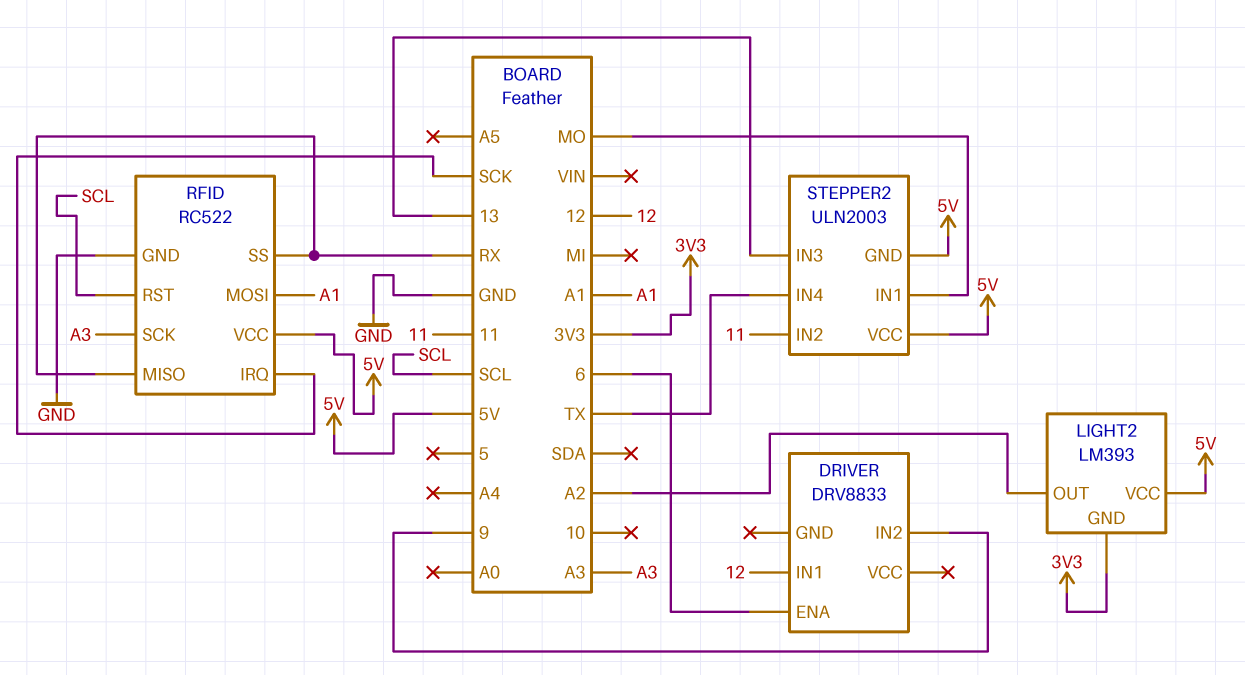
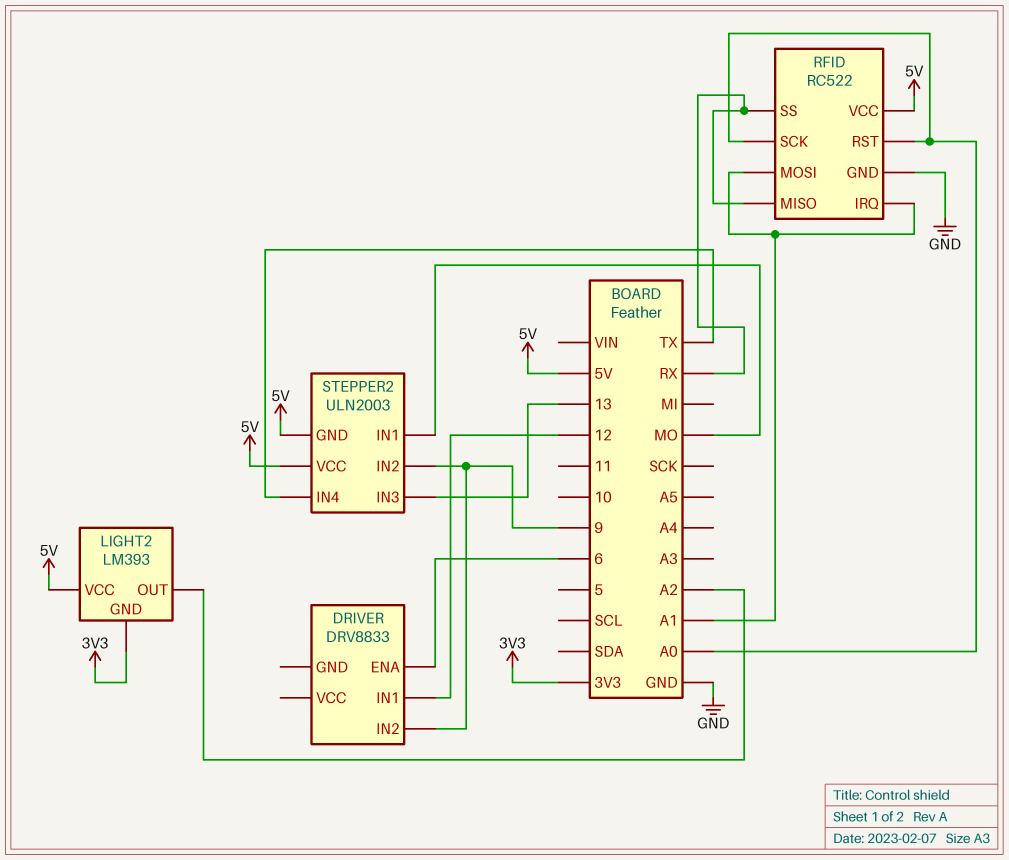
RFID pin IRQ: SCK -> A1
RFID pin RST: SCL -> A0
RFID pin SCK: A3 -> A0
STEPPER2 pin IN2: 11 -> 9

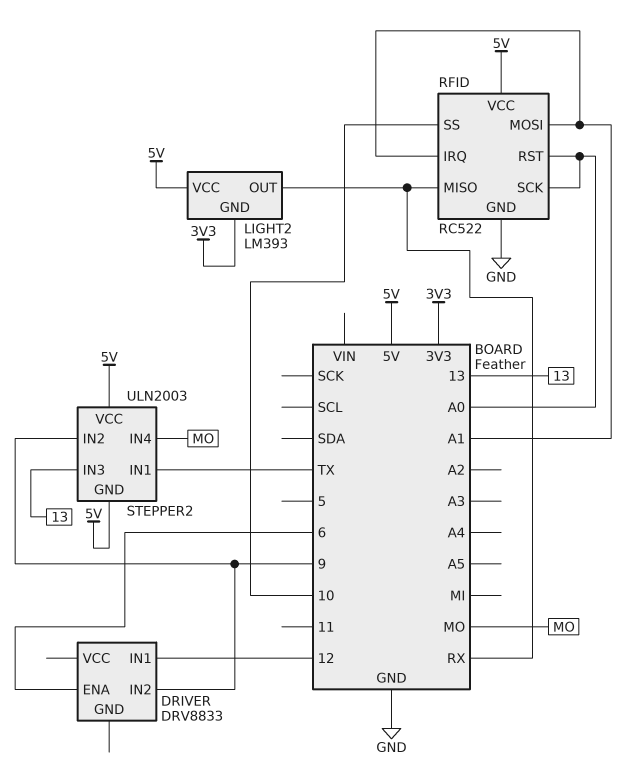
LIGHT2 pin OUT: A2 -> RX
RFID pin SS: RX -> 10
STEPPER2 pin IN1: MO -> TX
STEPPER2 pin IN4: TX -> MO

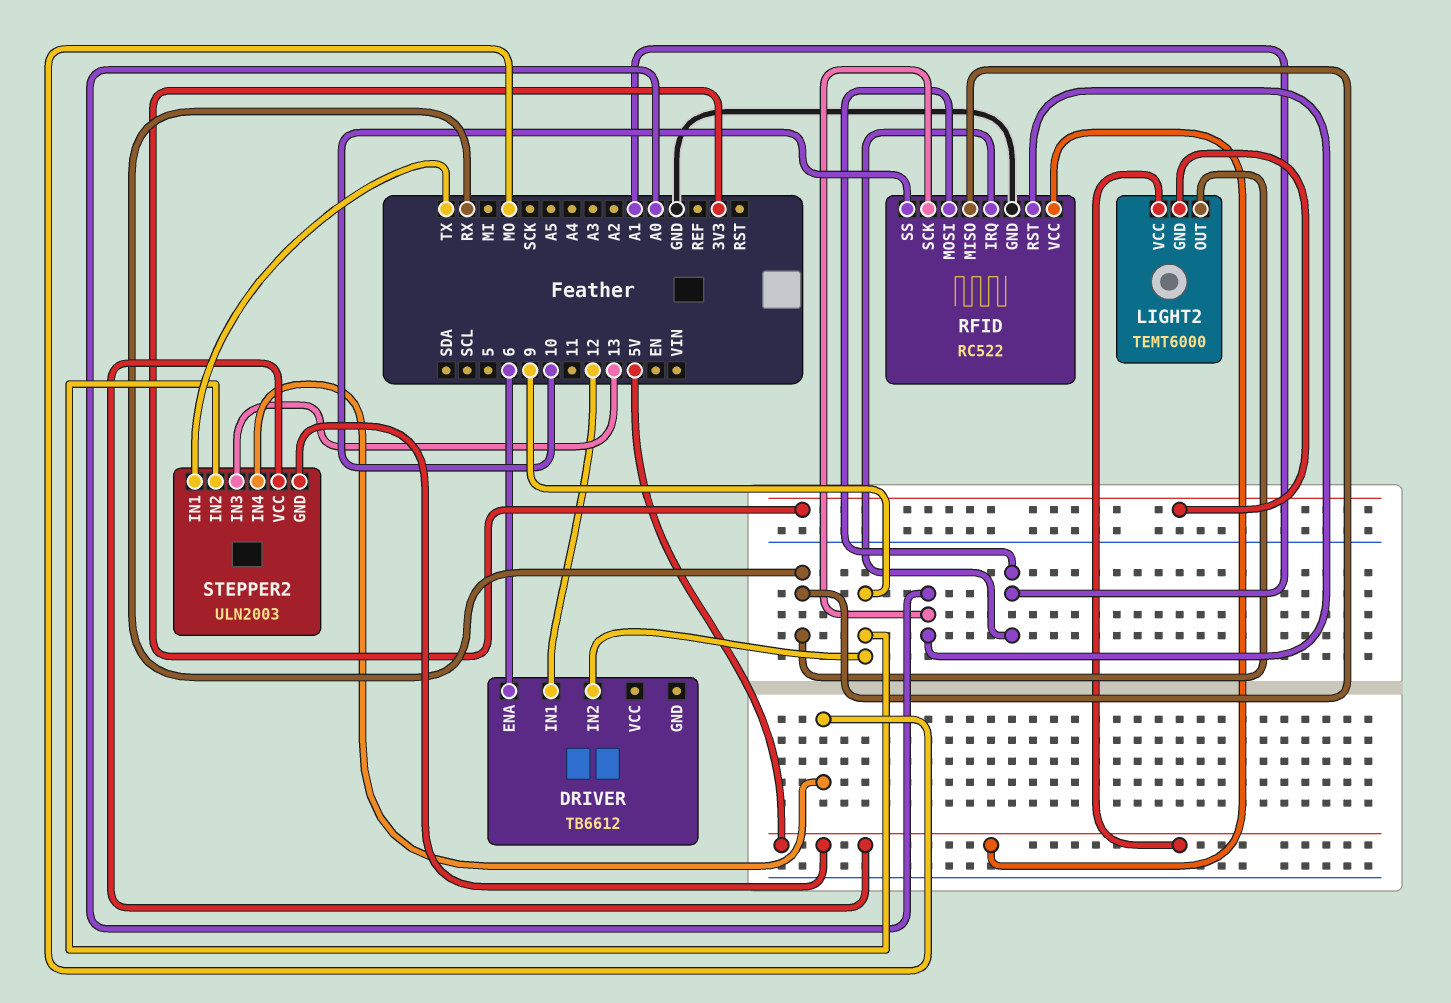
DRIVER: DRV8833 -> TB6612
LIGHT2: LM393 -> TEMT6000

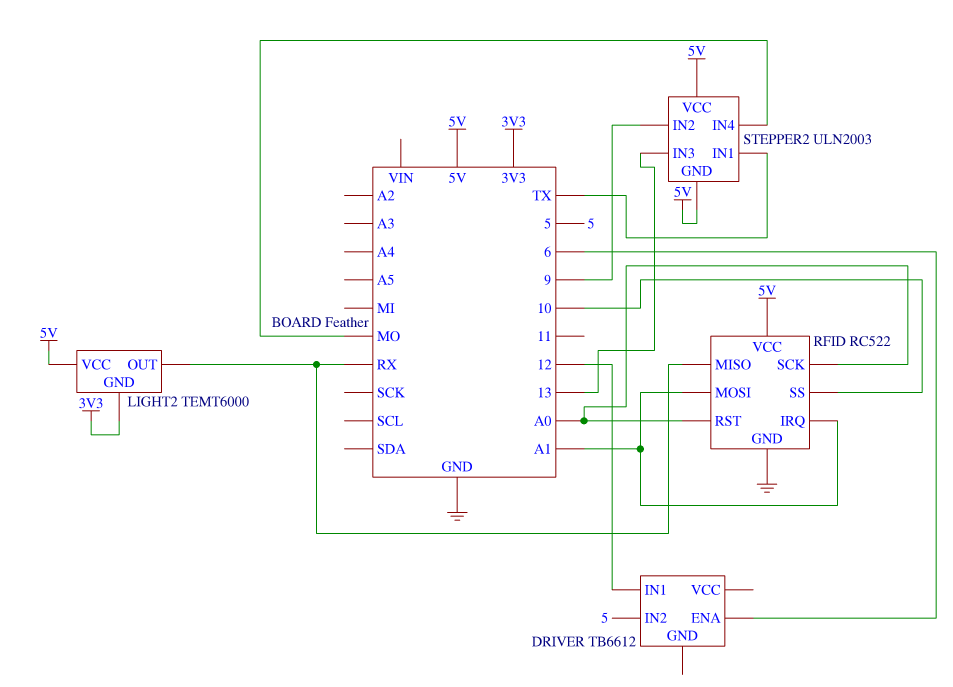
DRIVER pin IN2: 9 -> 5

